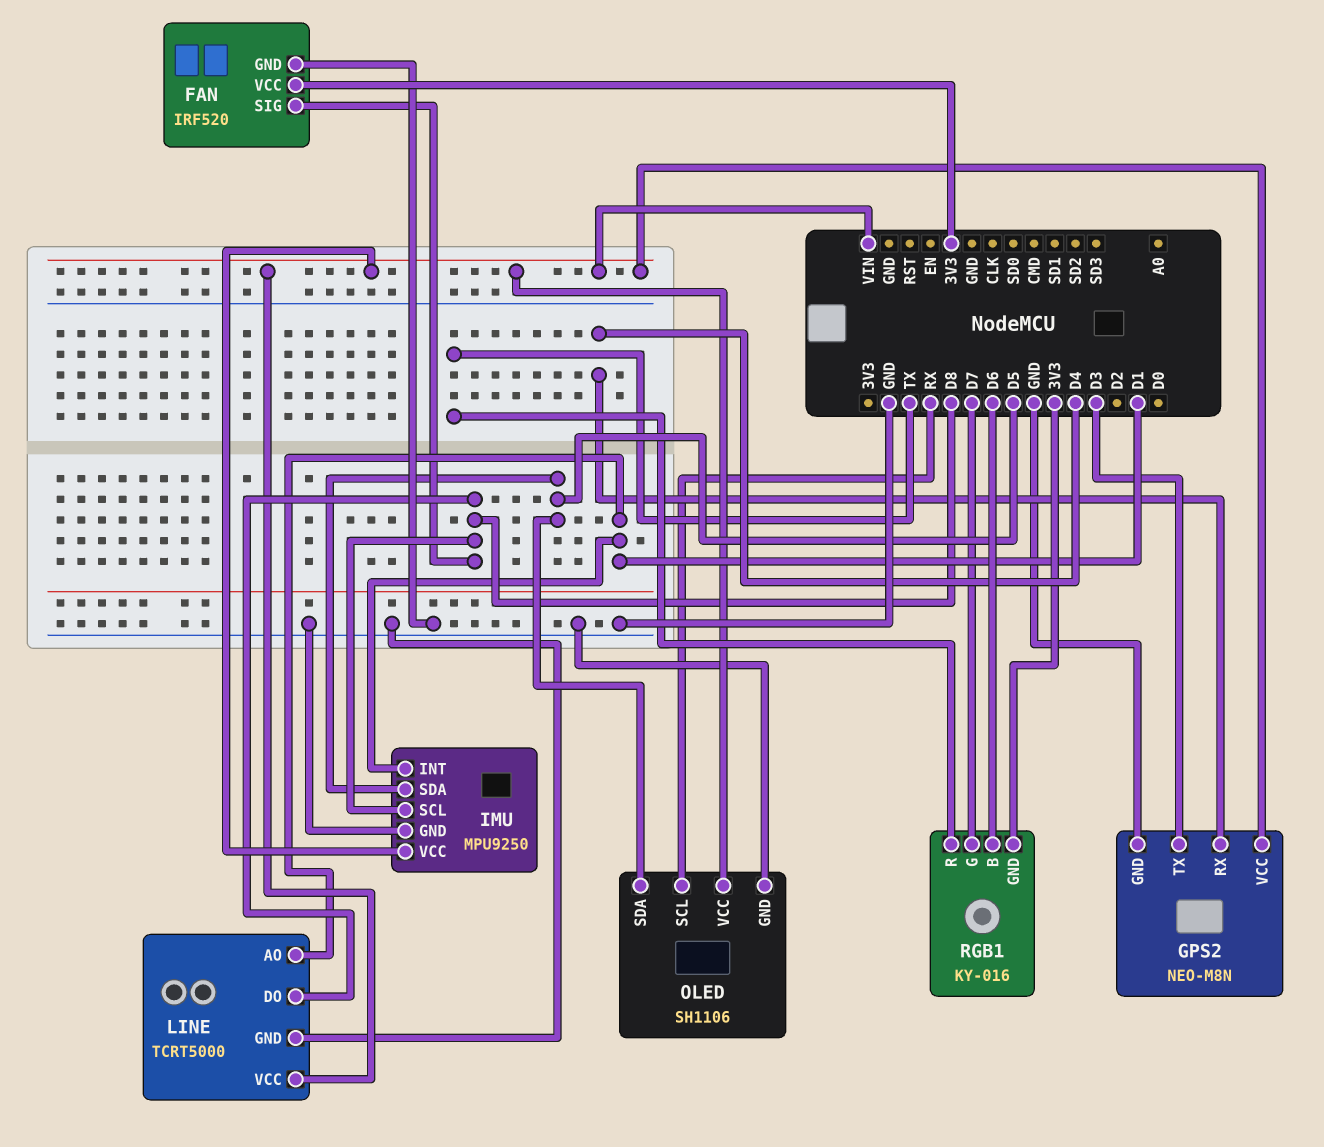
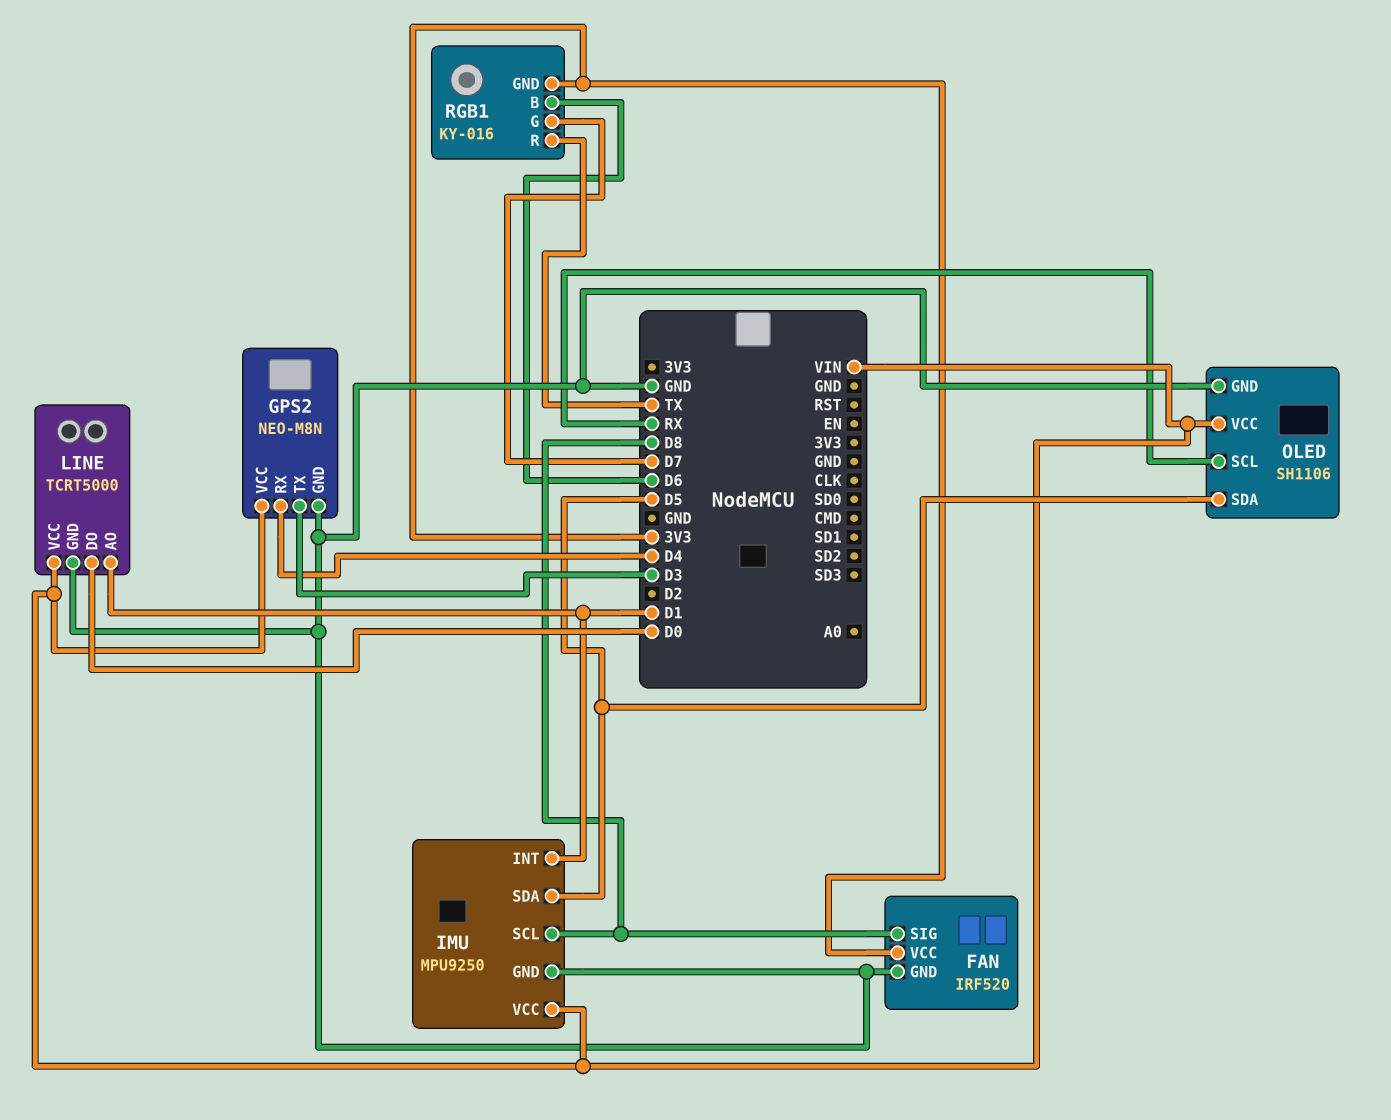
LINE pin DO: D8 -> D0

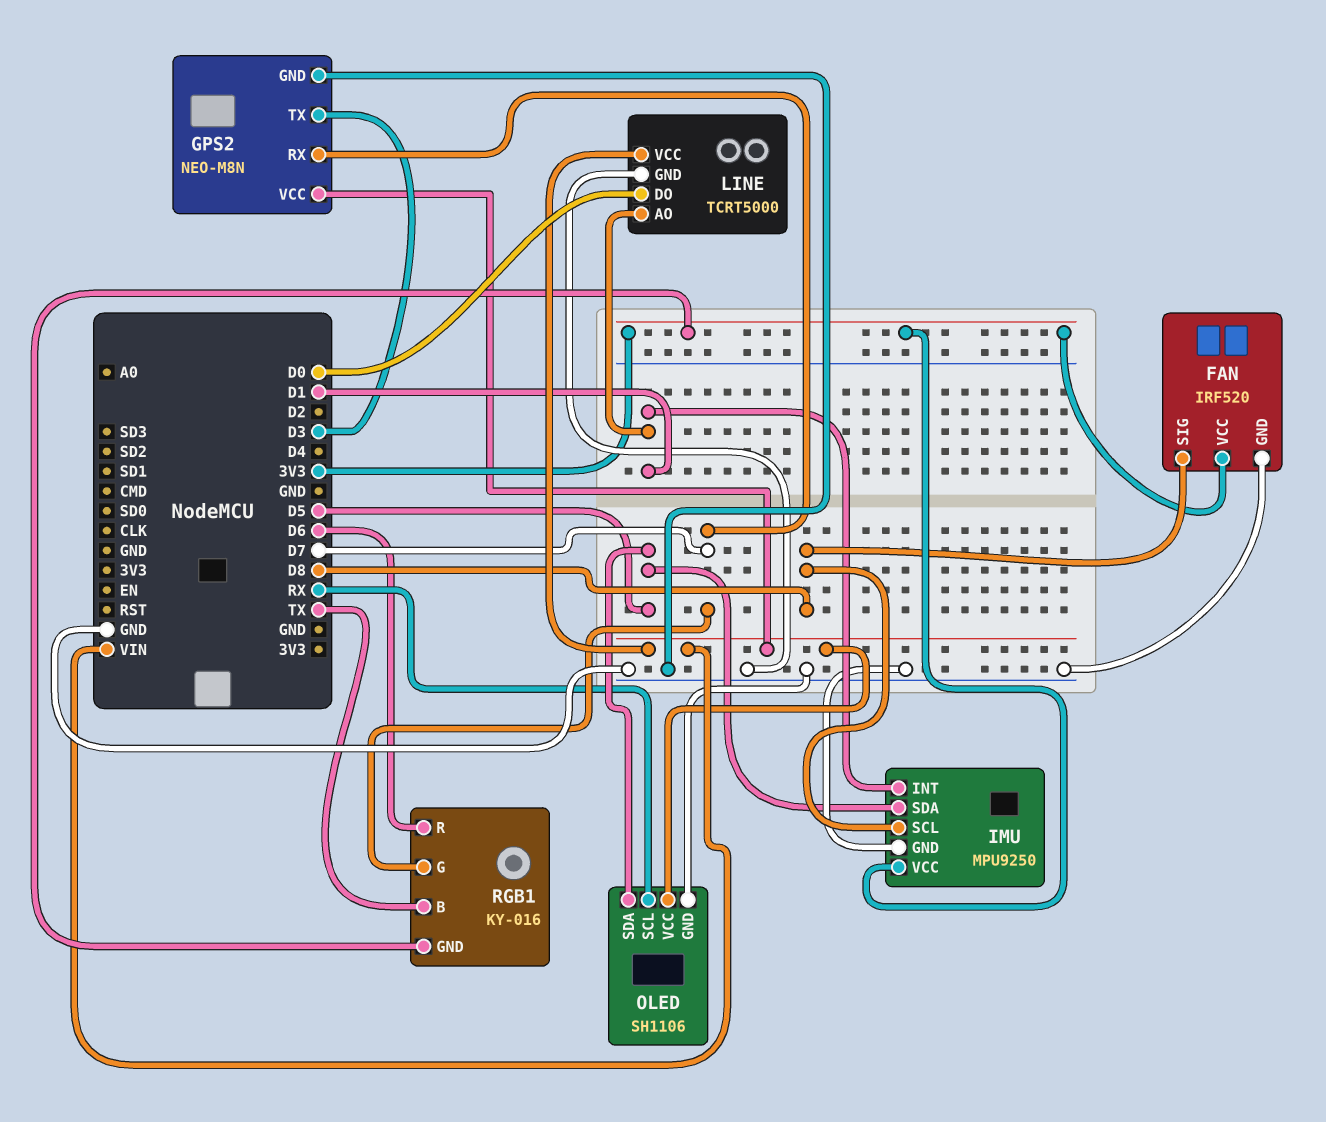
GPS2 pin RX: D4 -> D7
IMU pin VCC: VIN -> 3V3
RGB1 pin B: D6 -> TX
RGB1 pin R: TX -> D6

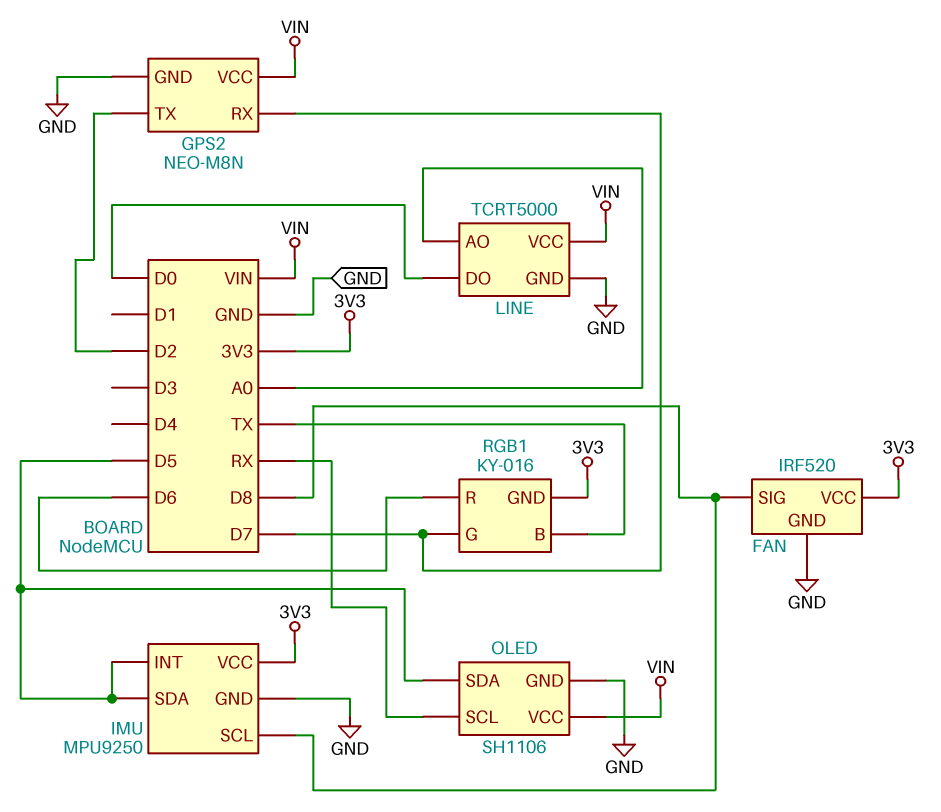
GPS2 pin TX: D3 -> D2
IMU pin INT: D1 -> D5
LINE pin AO: D1 -> A0

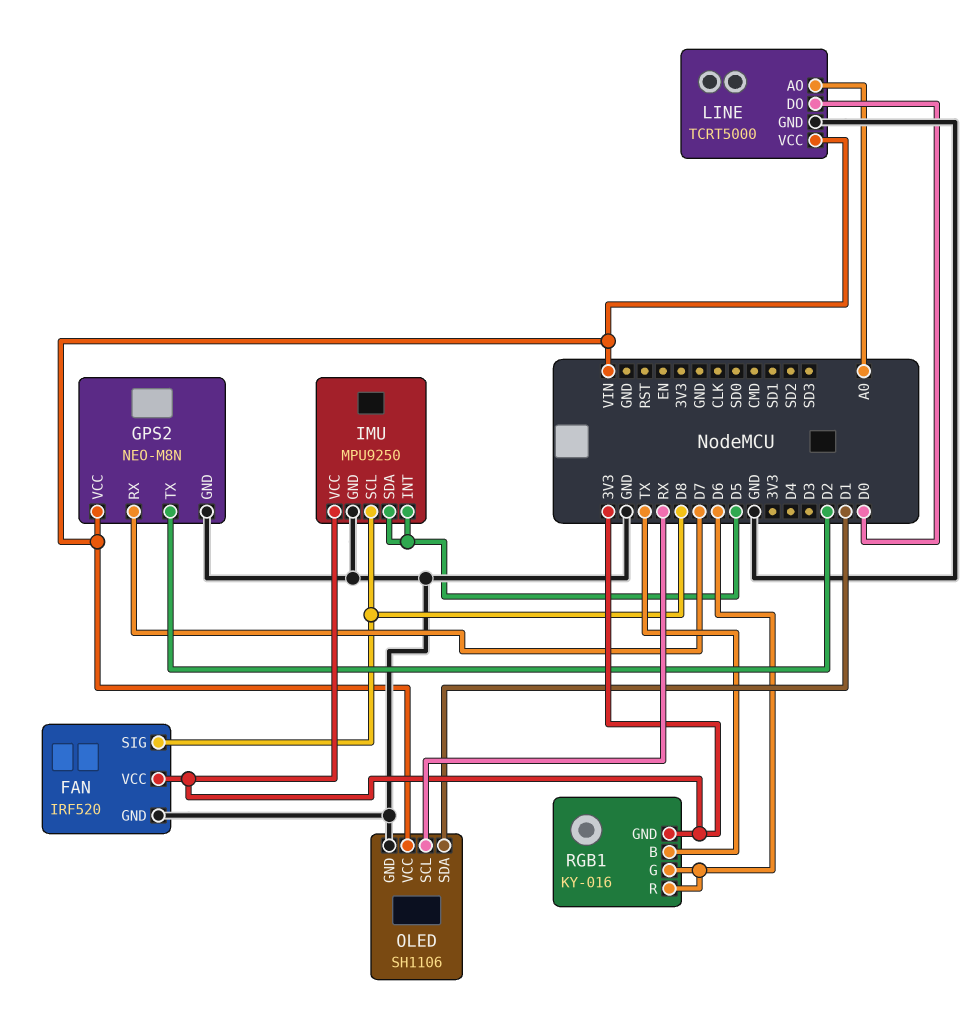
OLED pin SDA: D5 -> D1
RGB1 pin G: D7 -> D6

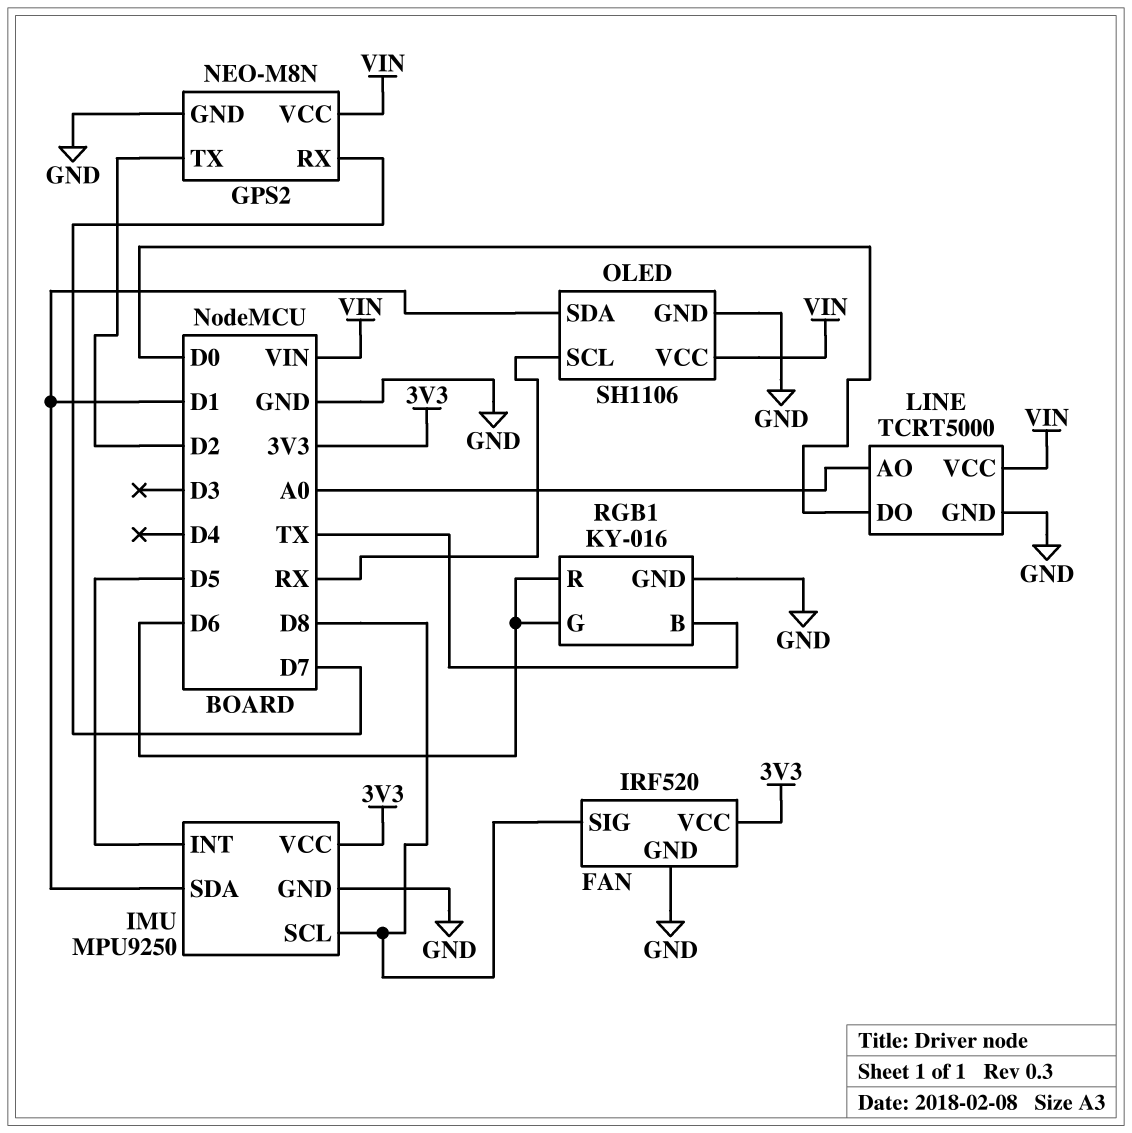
IMU pin SDA: D5 -> D1
RGB1 pin GND: 3V3 -> GND

